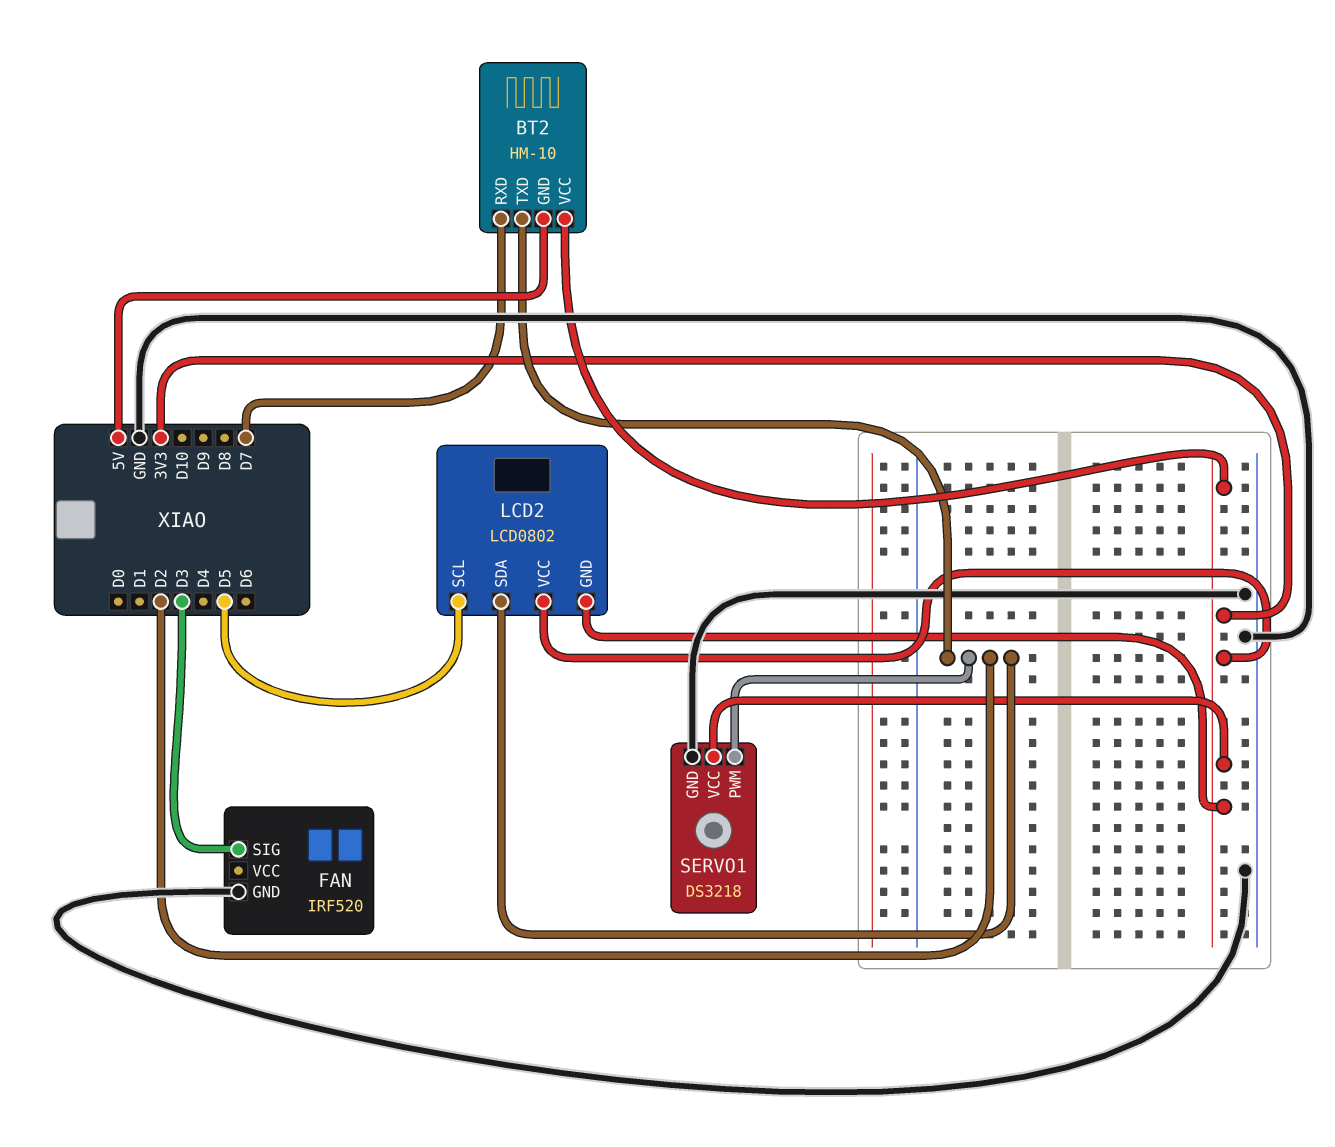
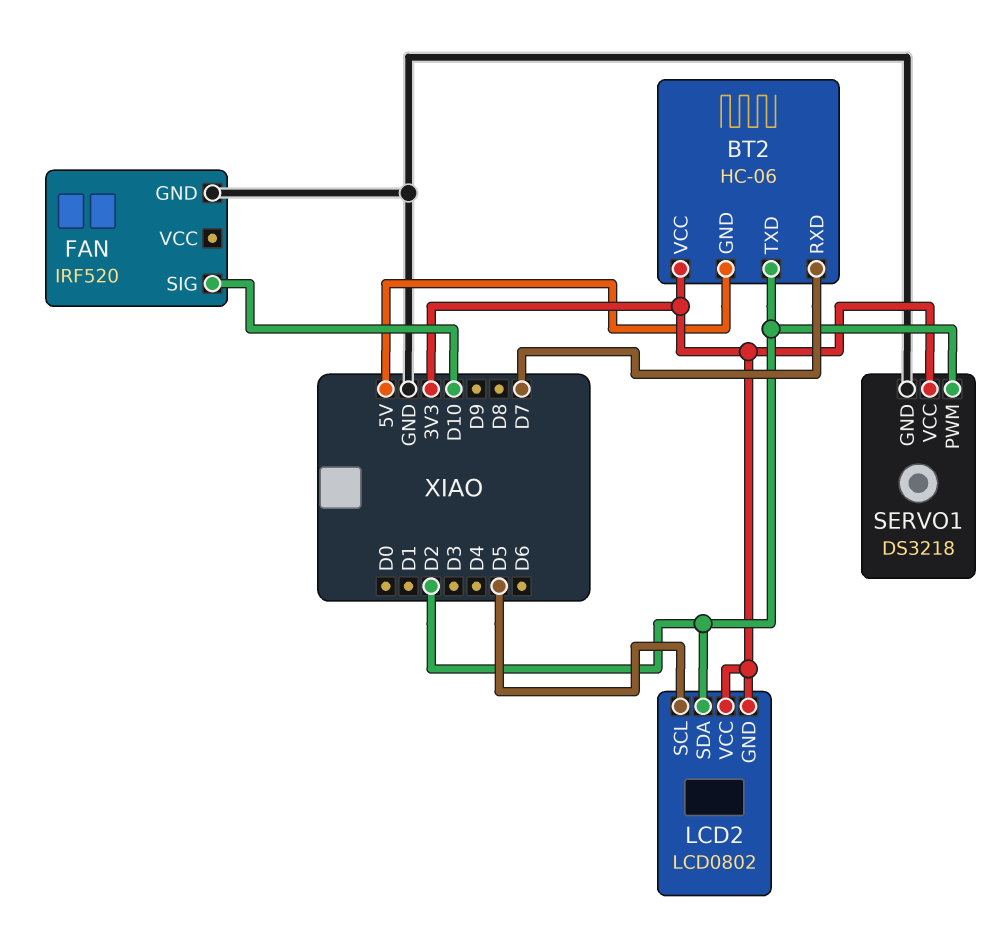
BT2: HM-10 -> HC-06
FAN pin SIG: D3 -> D10

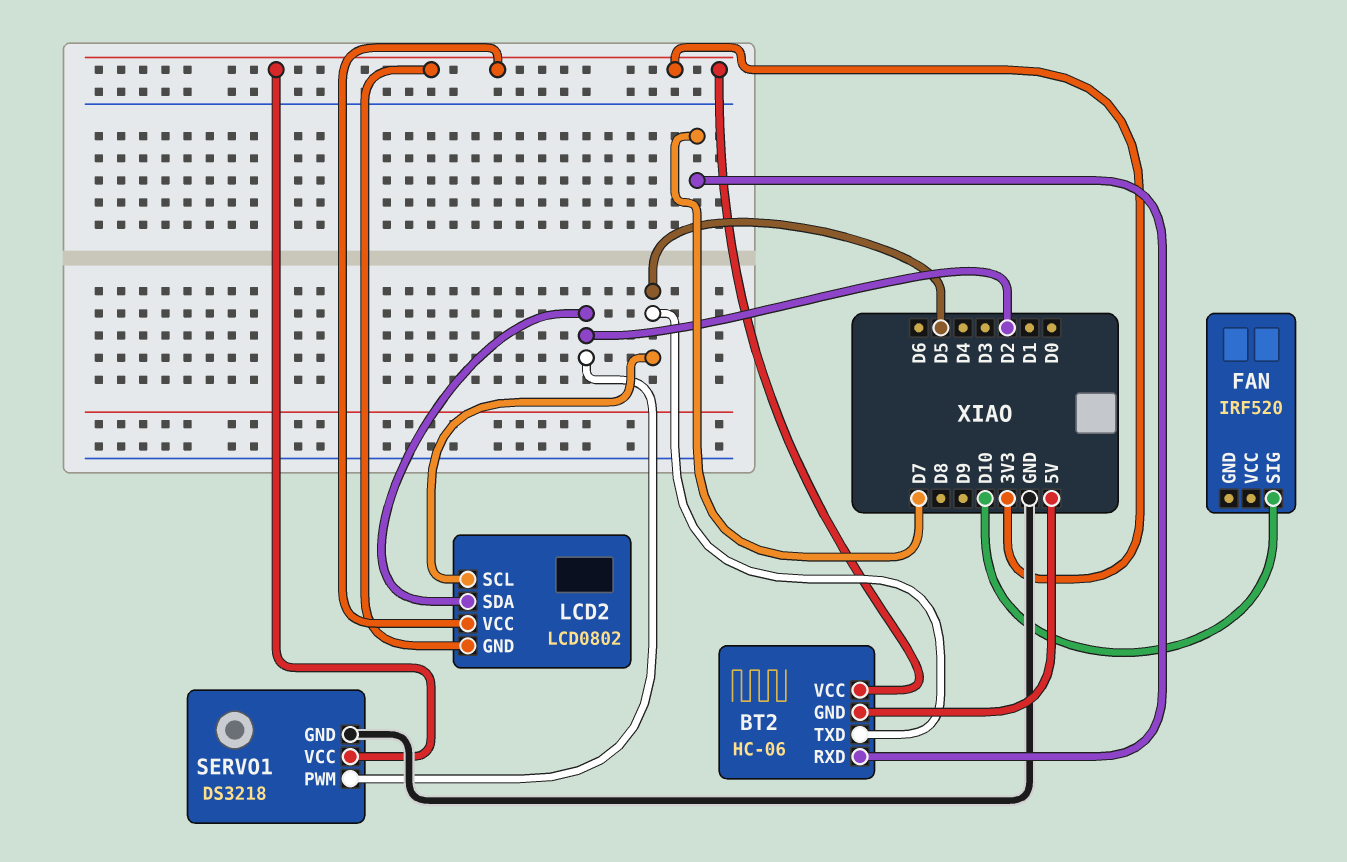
BT2 pin TXD: D2 -> D5
FAN pin GND: GND -> none

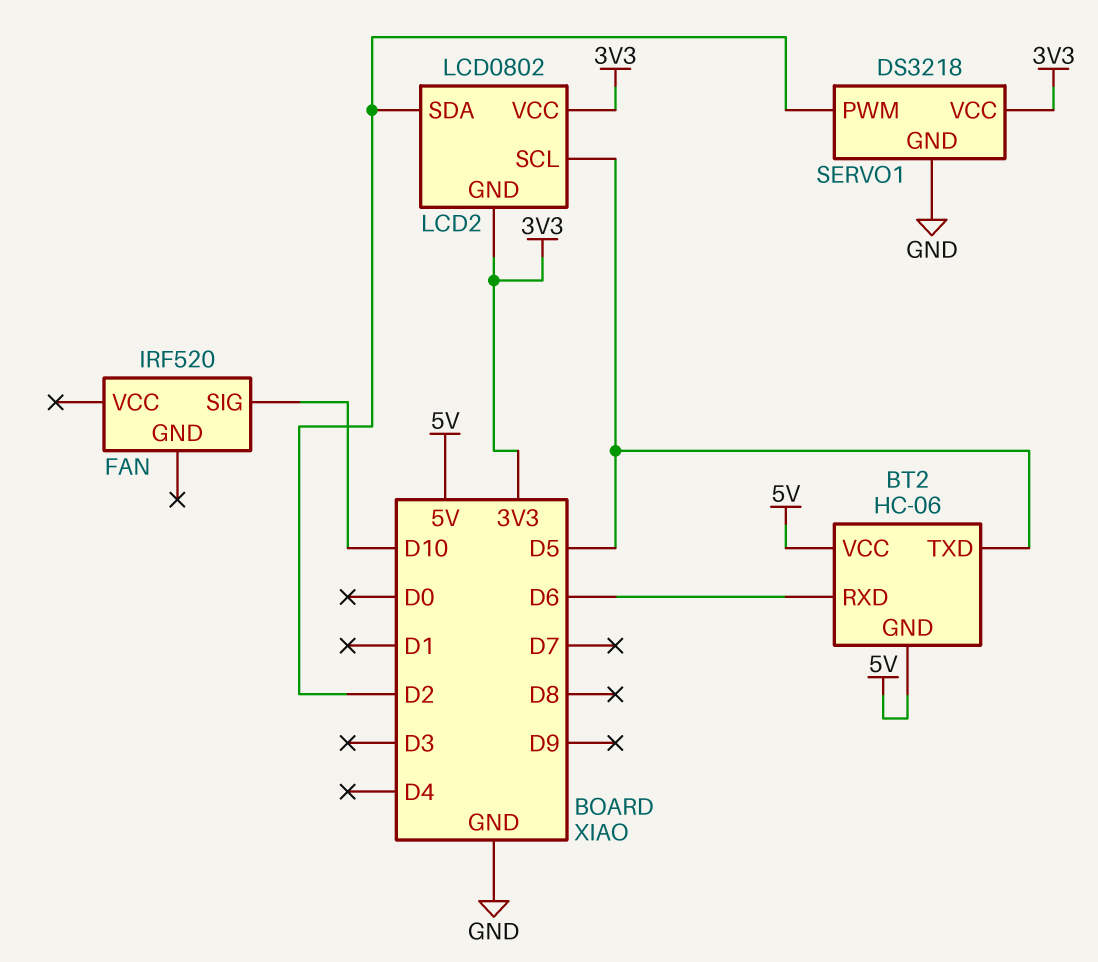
BT2 pin RXD: D7 -> D6
BT2 pin VCC: 3V3 -> 5V

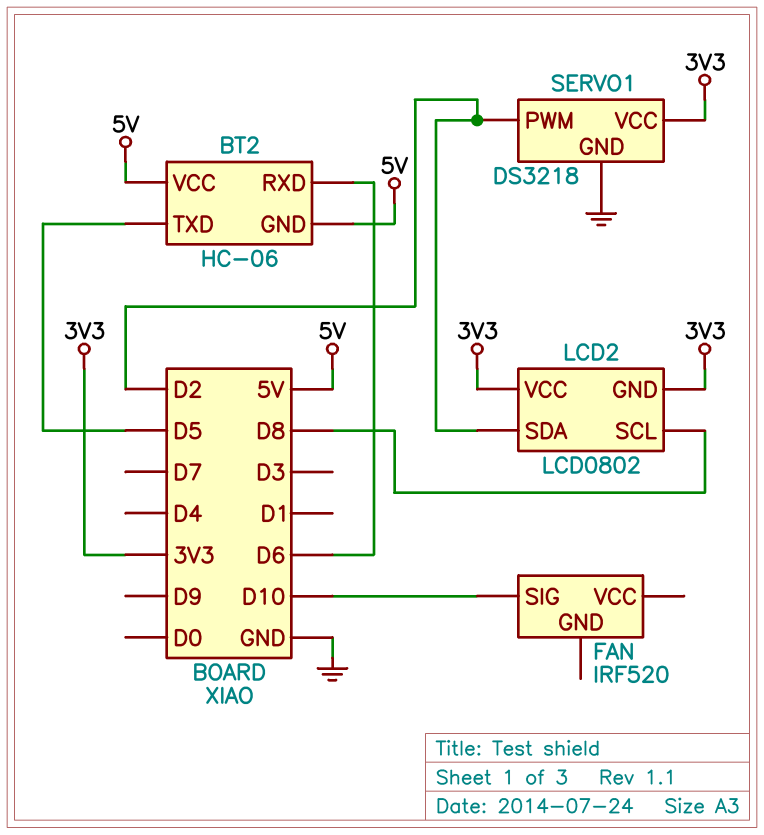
LCD2 pin SCL: D5 -> D8

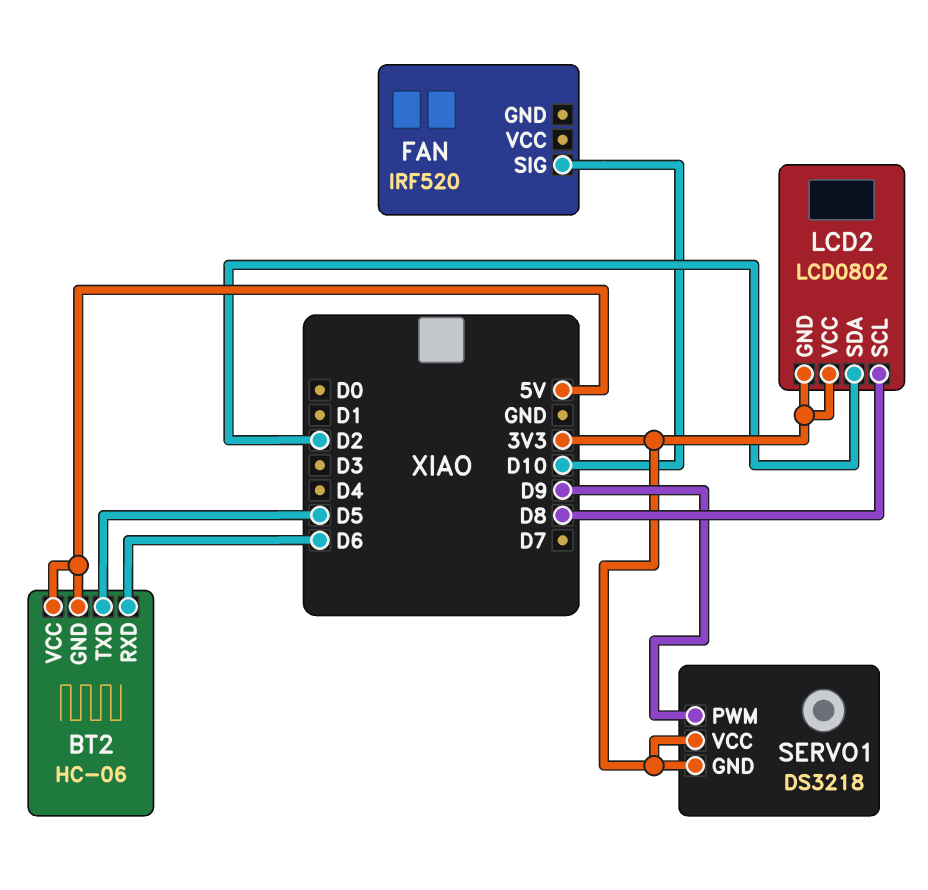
SERVO1 pin GND: GND -> 3V3
SERVO1 pin PWM: D2 -> D9

